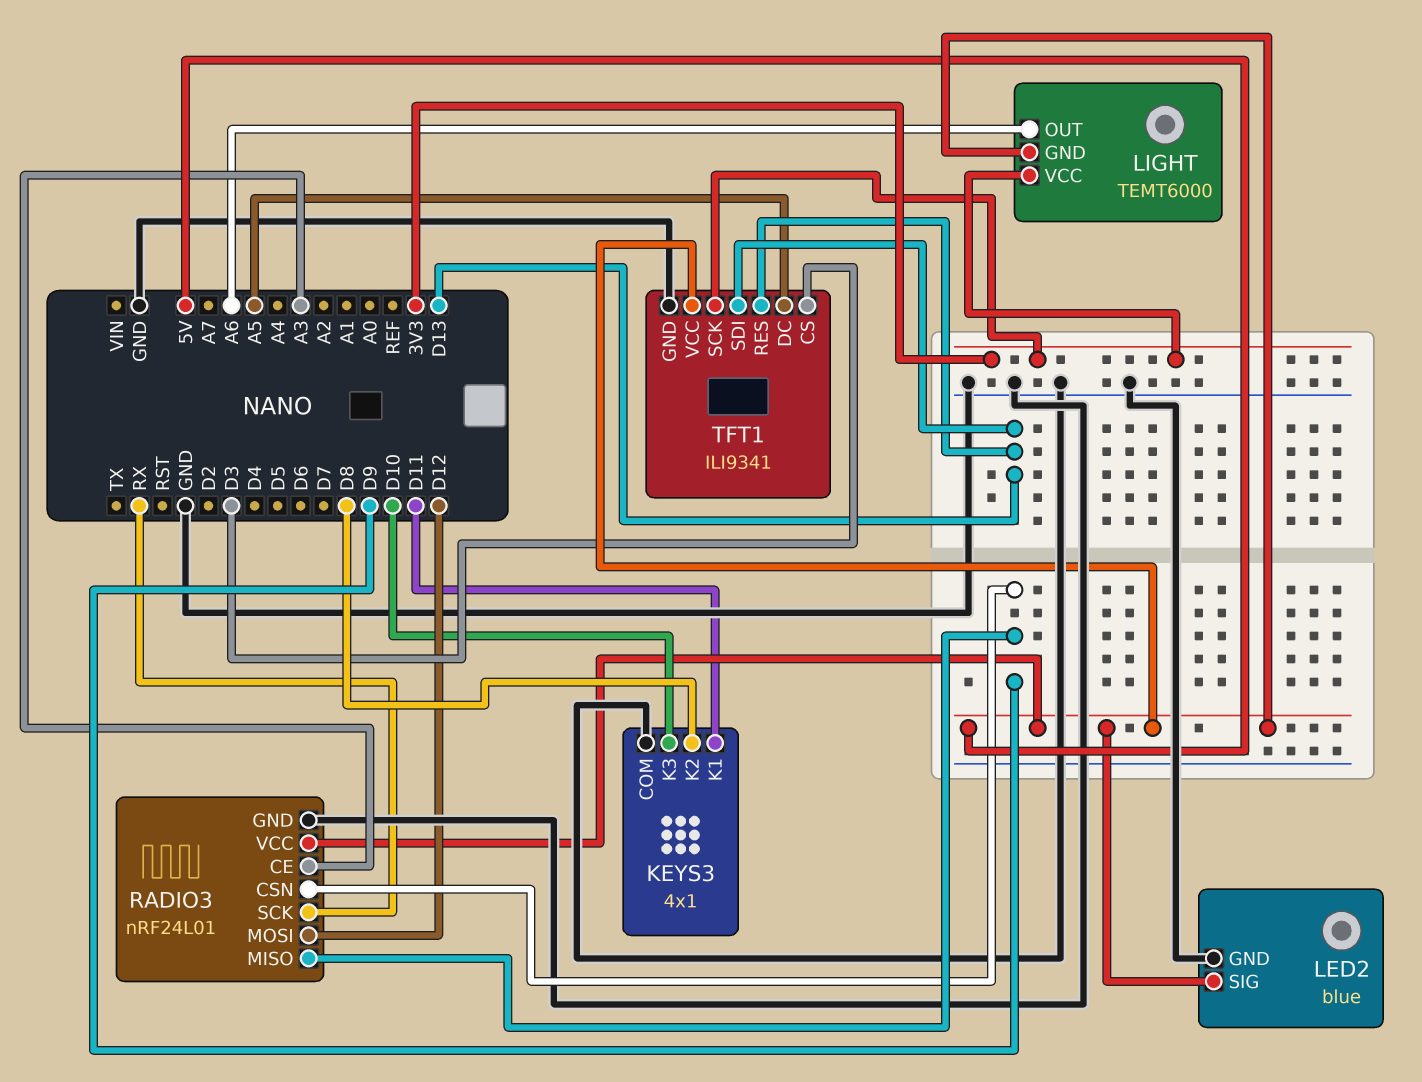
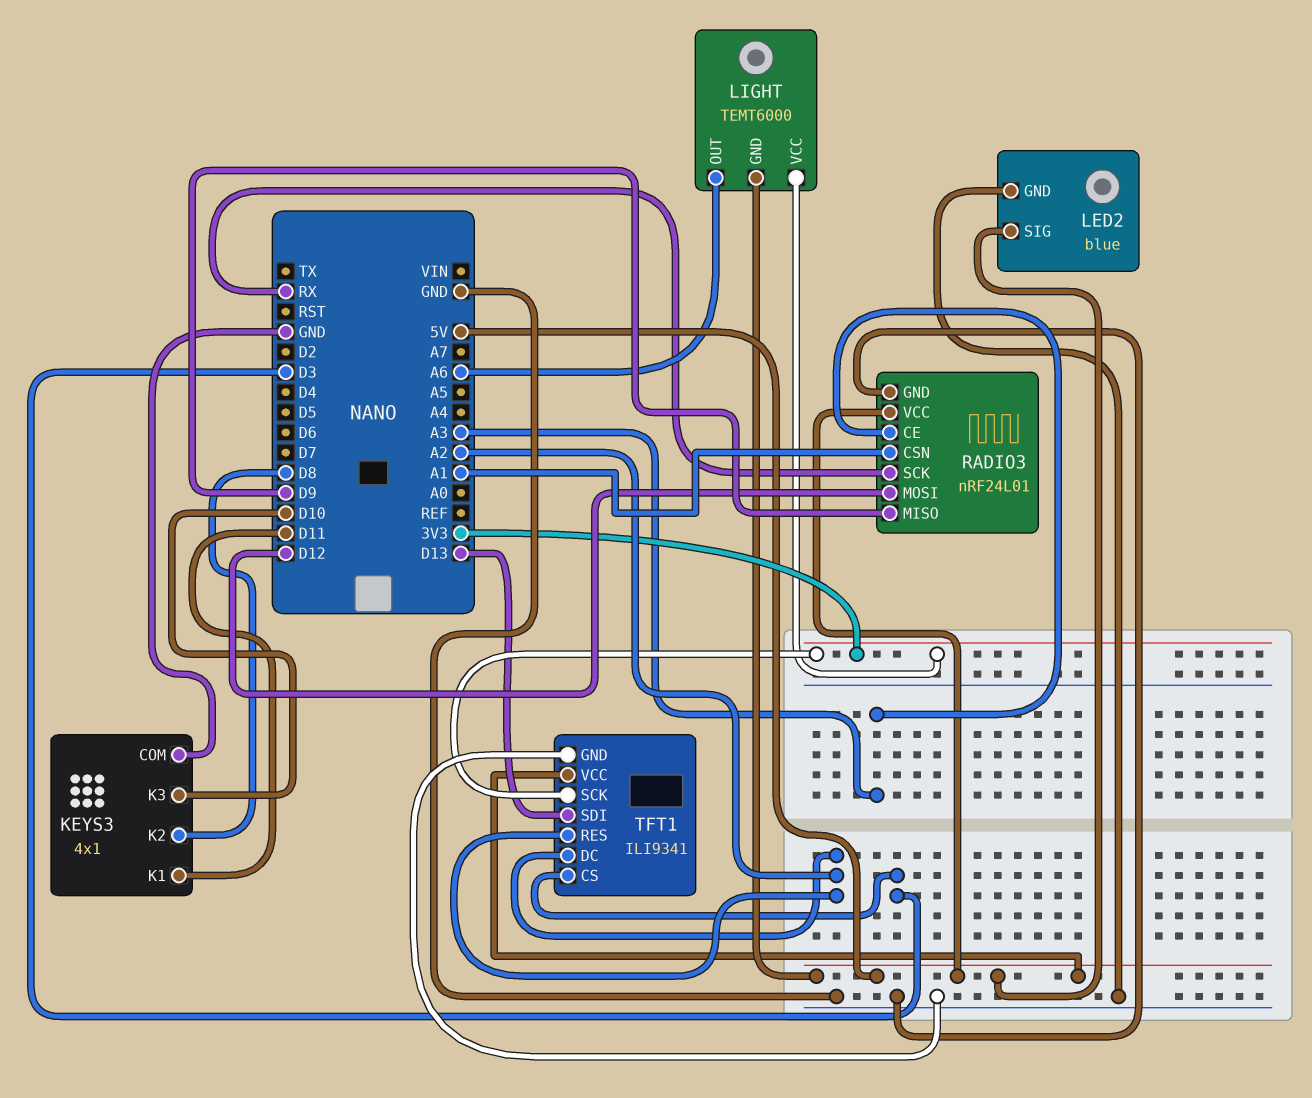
RADIO3 pin CSN: D9 -> A1
TFT1 pin DC: A5 -> A2
TFT1 pin RES: D13 -> A2

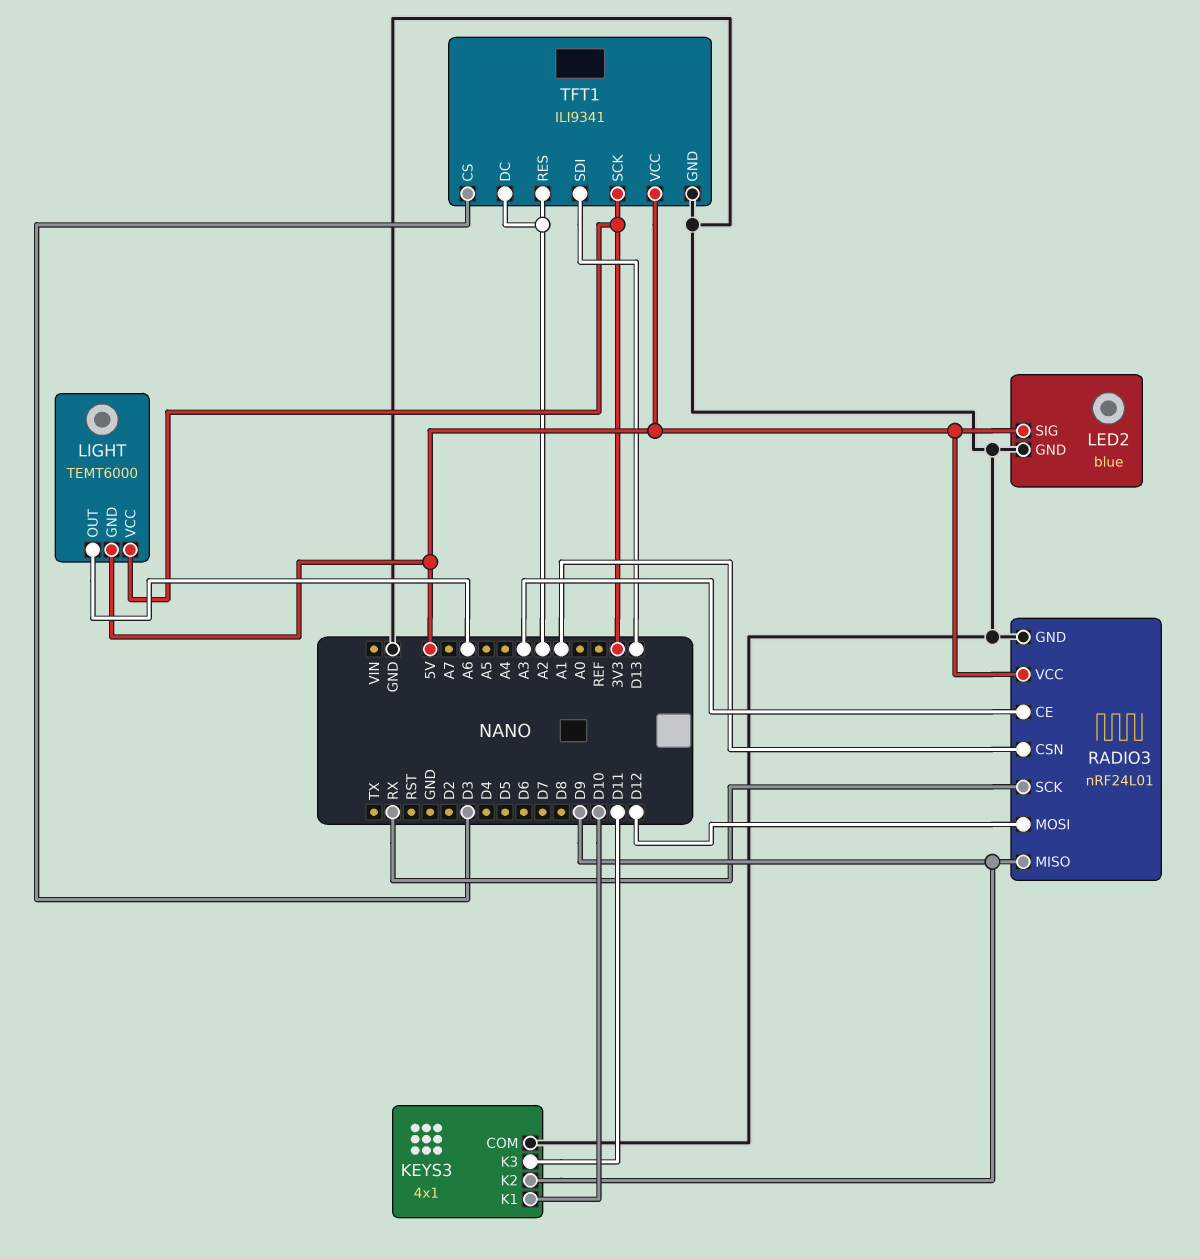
KEYS3 pin K1: D11 -> D10
KEYS3 pin K2: D8 -> D9
KEYS3 pin K3: D10 -> D11

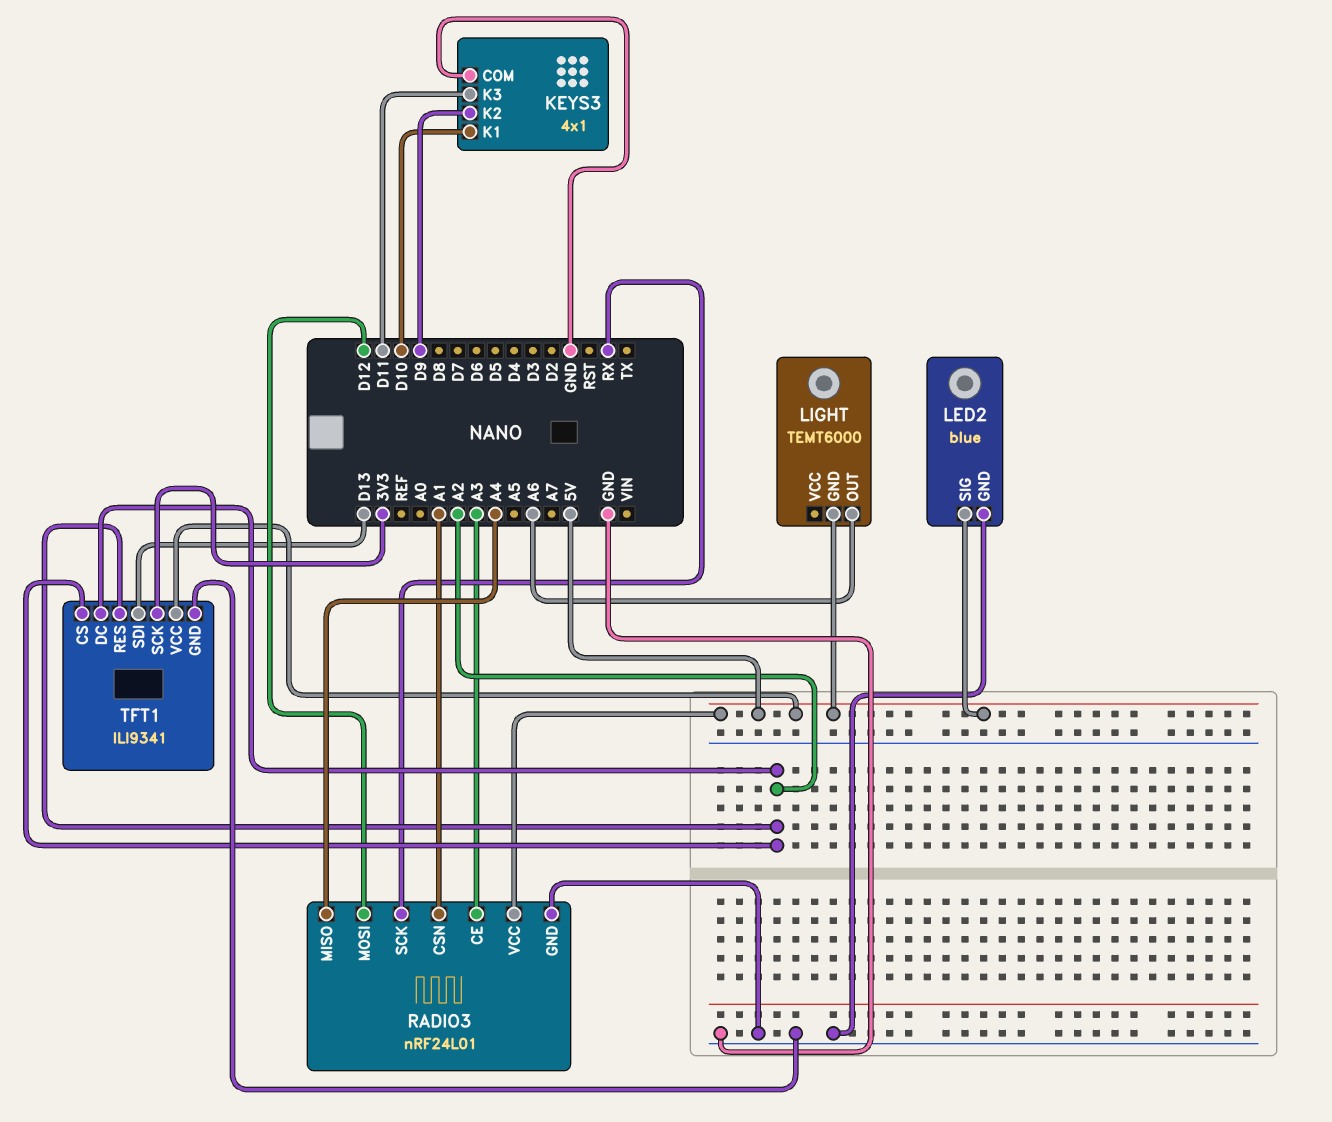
LIGHT pin VCC: 3V3 -> none
RADIO3 pin MISO: D9 -> A4
TFT1 pin CS: D3 -> A2

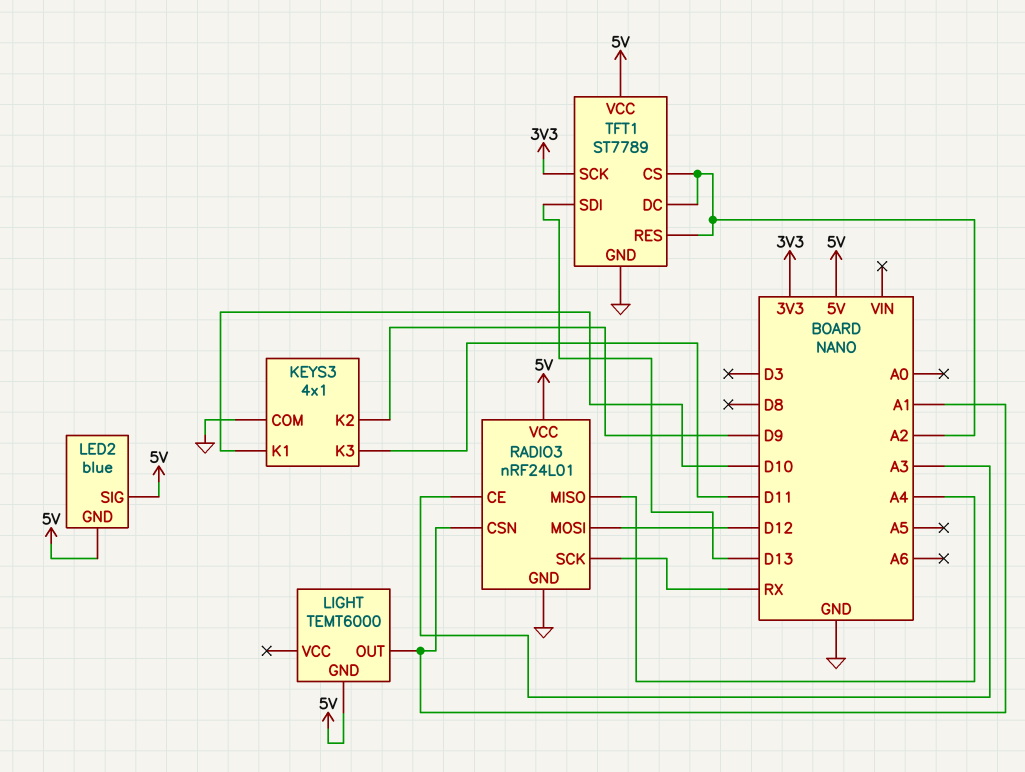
LED2 pin GND: GND -> 5V
LIGHT pin OUT: A6 -> A1
TFT1: ILI9341 -> ST7789

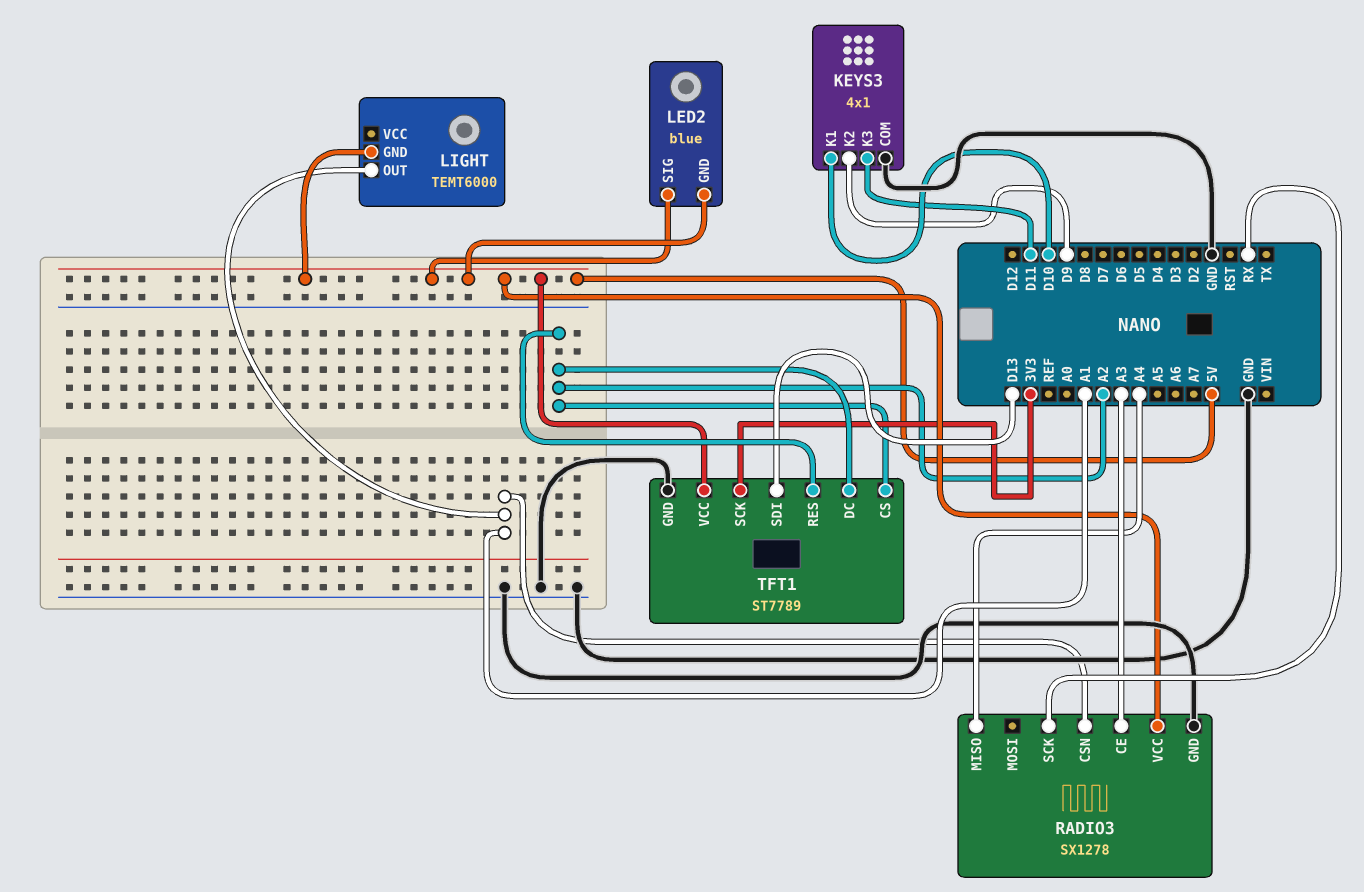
RADIO3: nRF24L01 -> SX1278
RADIO3 pin MOSI: D12 -> none

